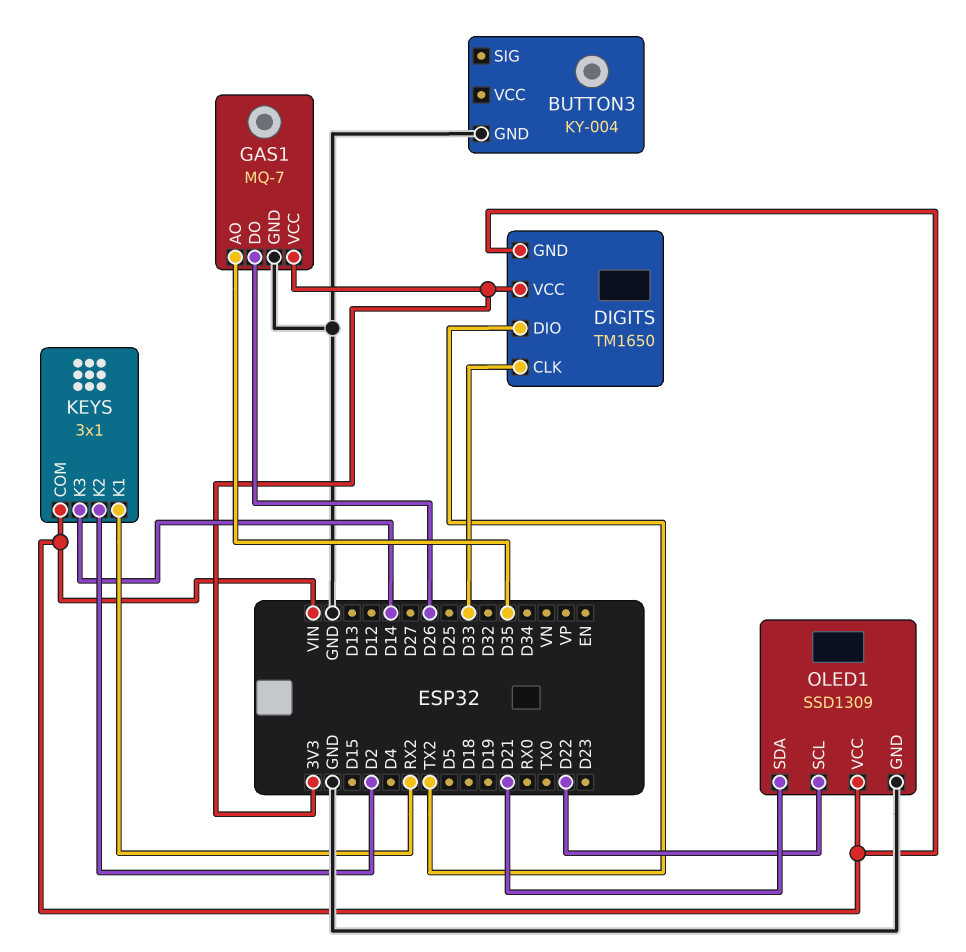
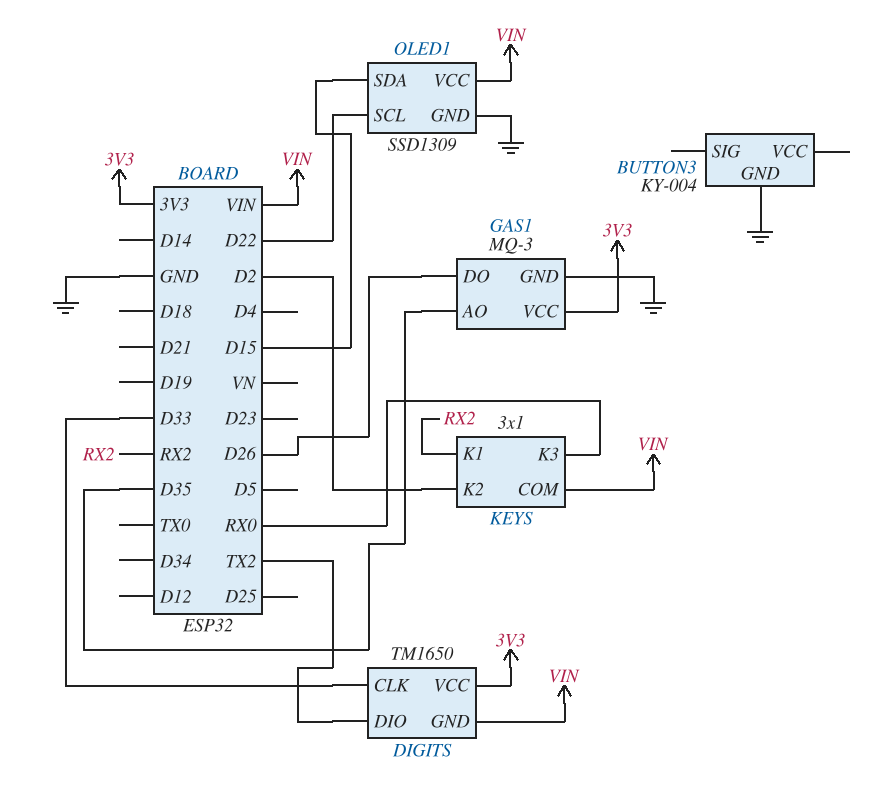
GAS1: MQ-7 -> MQ-3
KEYS pin K3: D14 -> RX0
OLED1 pin SDA: D21 -> D15

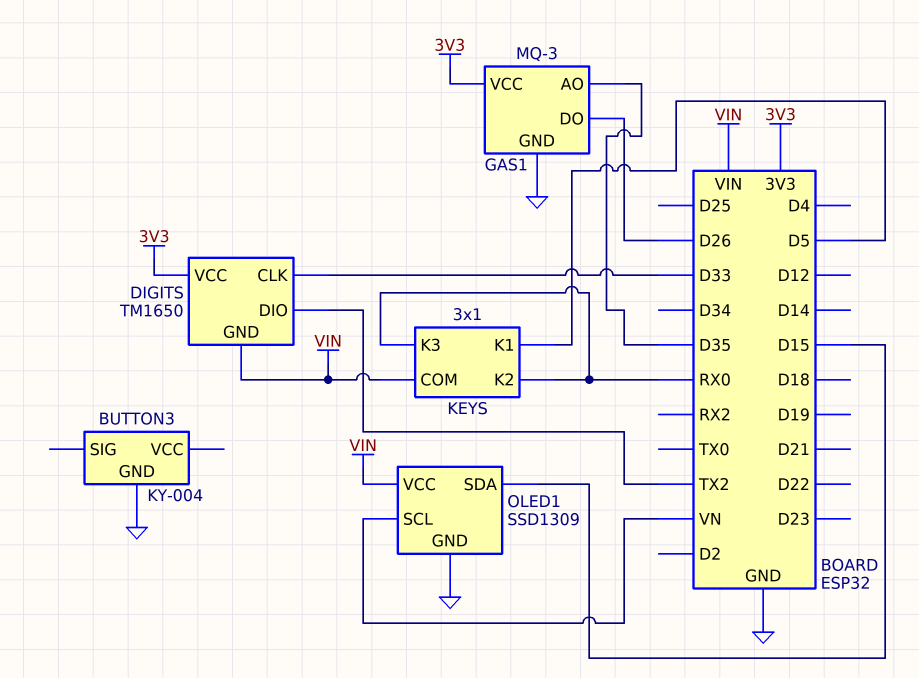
KEYS pin K1: RX2 -> D5
KEYS pin K2: D2 -> RX0
OLED1 pin SCL: D22 -> VN

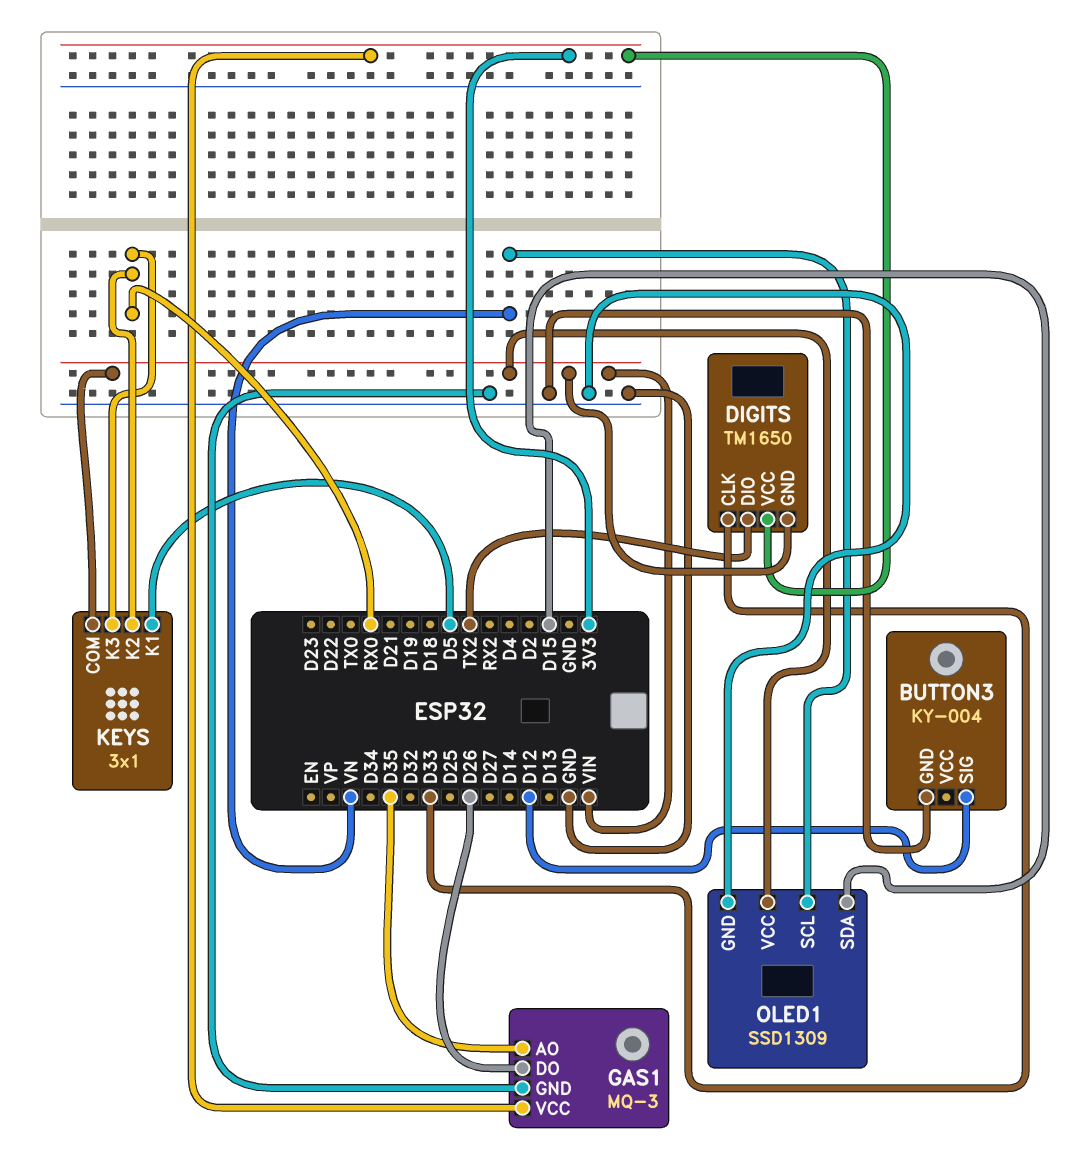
BUTTON3 pin SIG: none -> D12

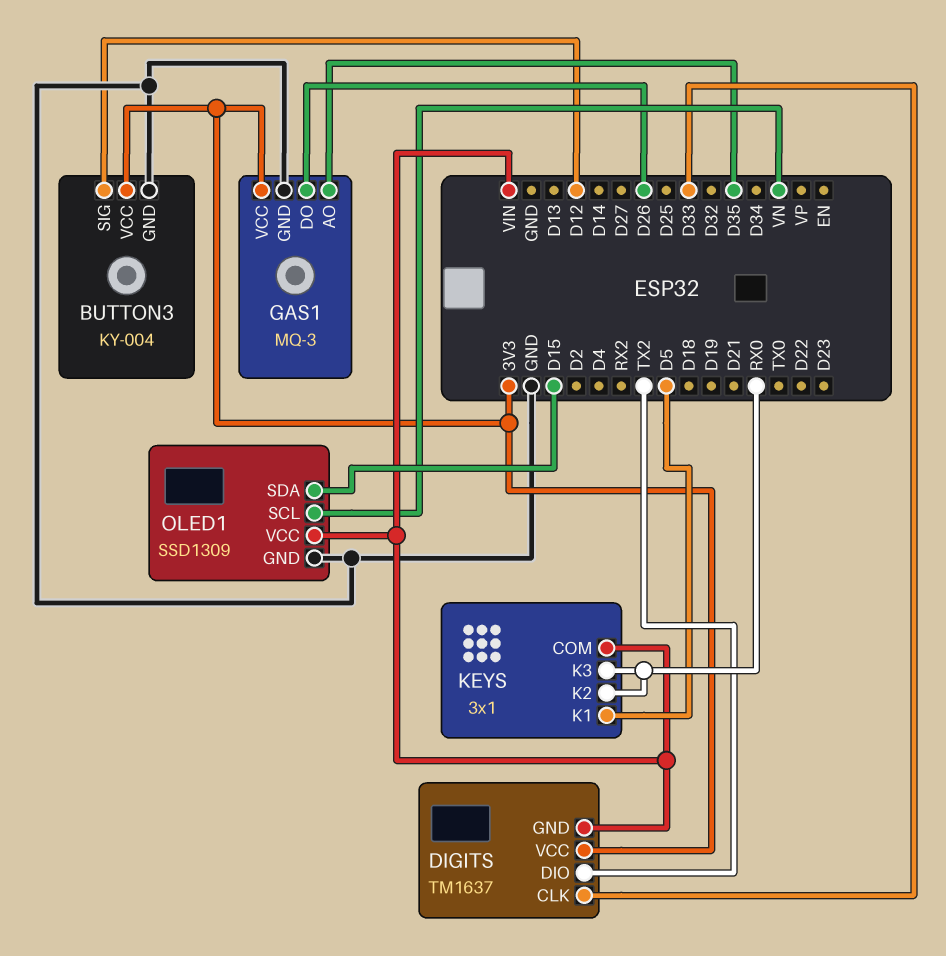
BUTTON3 pin VCC: none -> 3V3
DIGITS: TM1650 -> TM1637

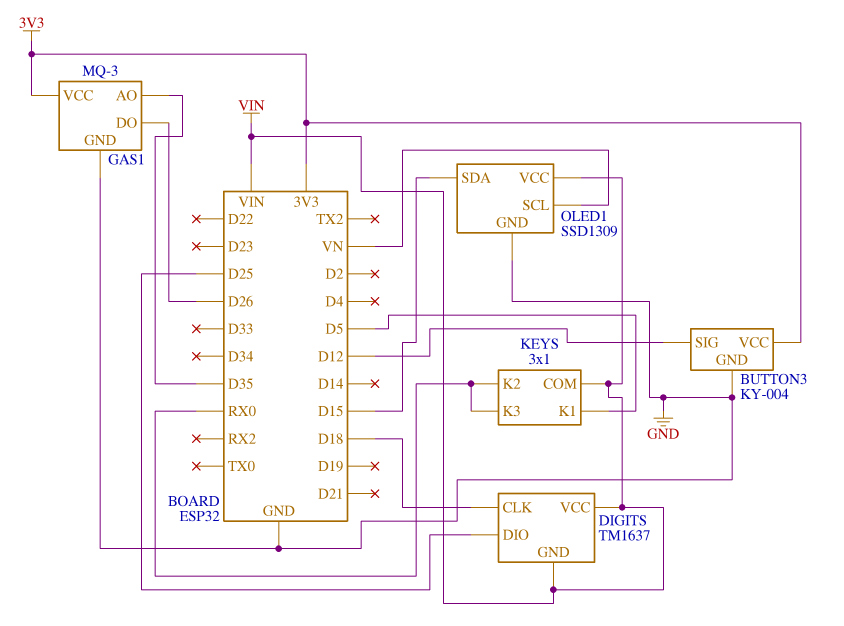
DIGITS pin CLK: D33 -> D18
DIGITS pin DIO: TX2 -> D25
DIGITS pin VCC: 3V3 -> VIN

